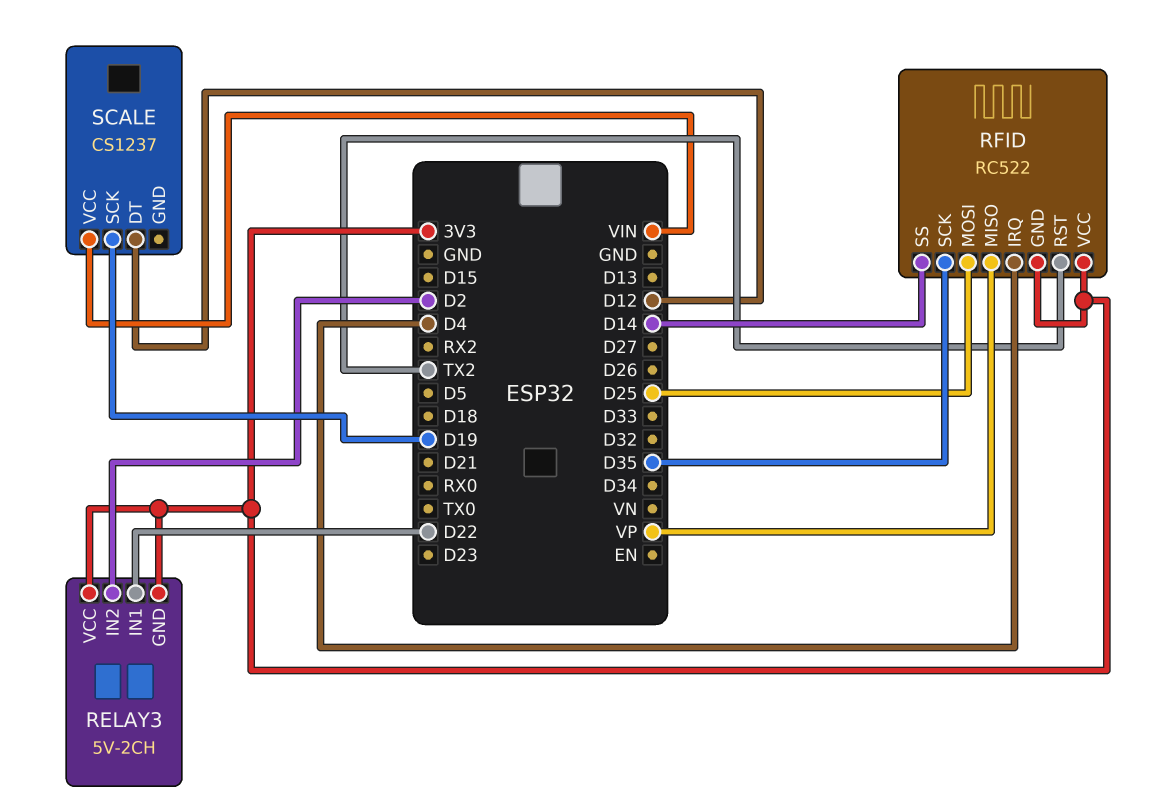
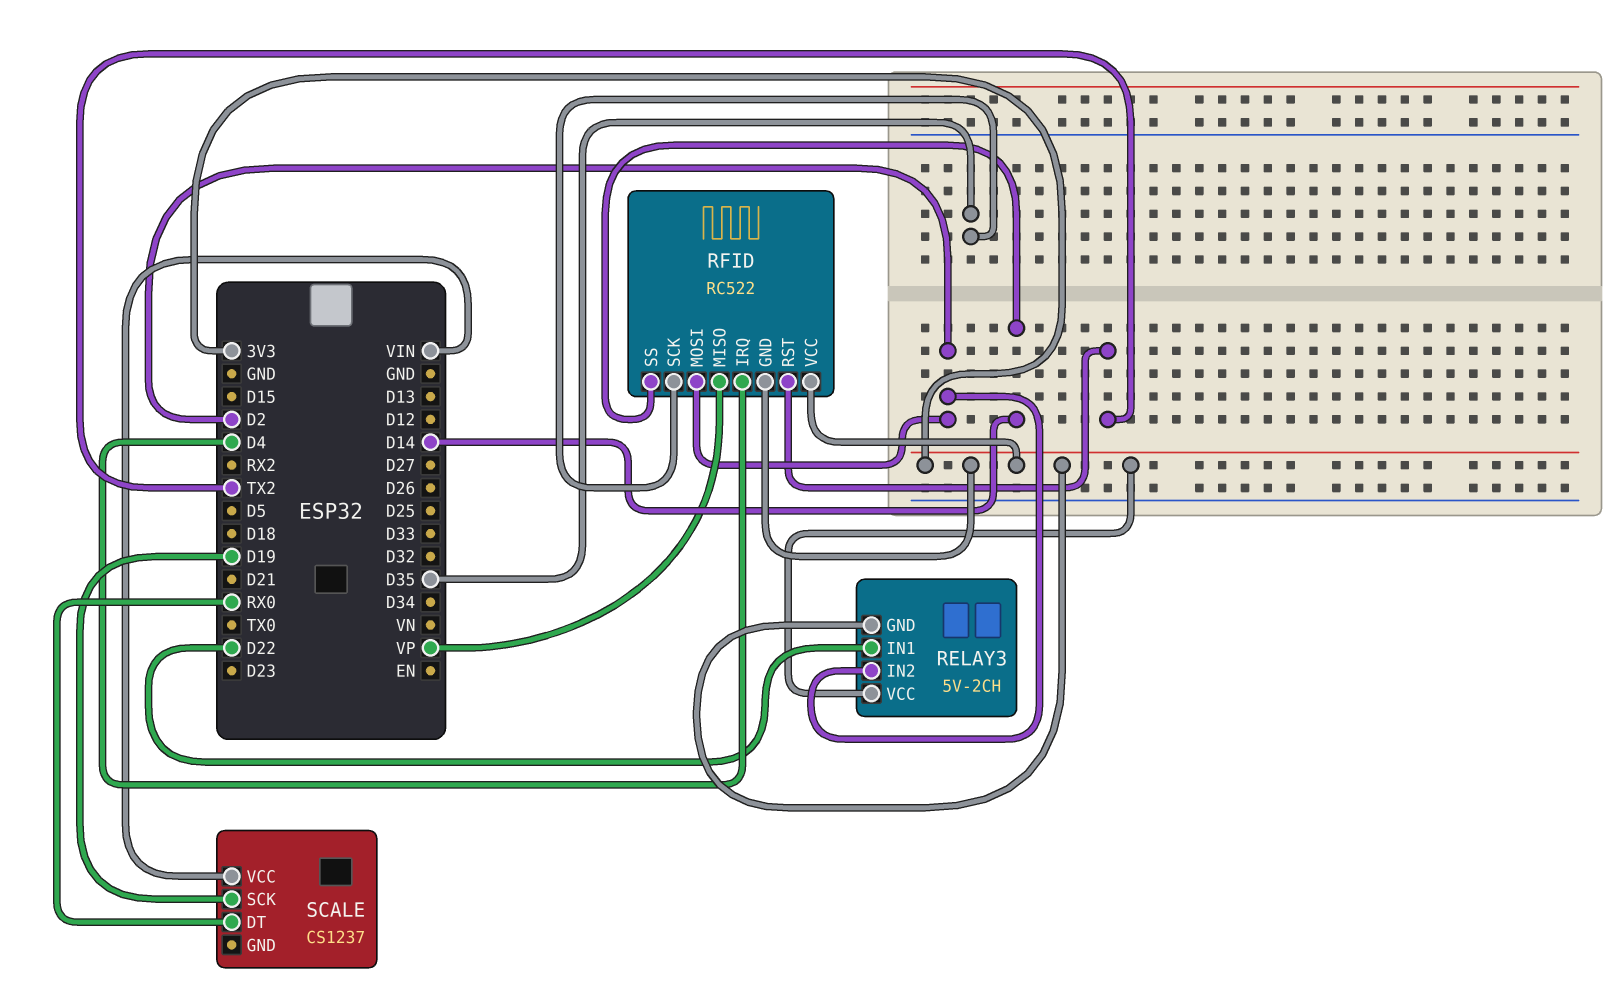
RFID pin MOSI: D25 -> D2
SCALE pin DT: D12 -> RX0

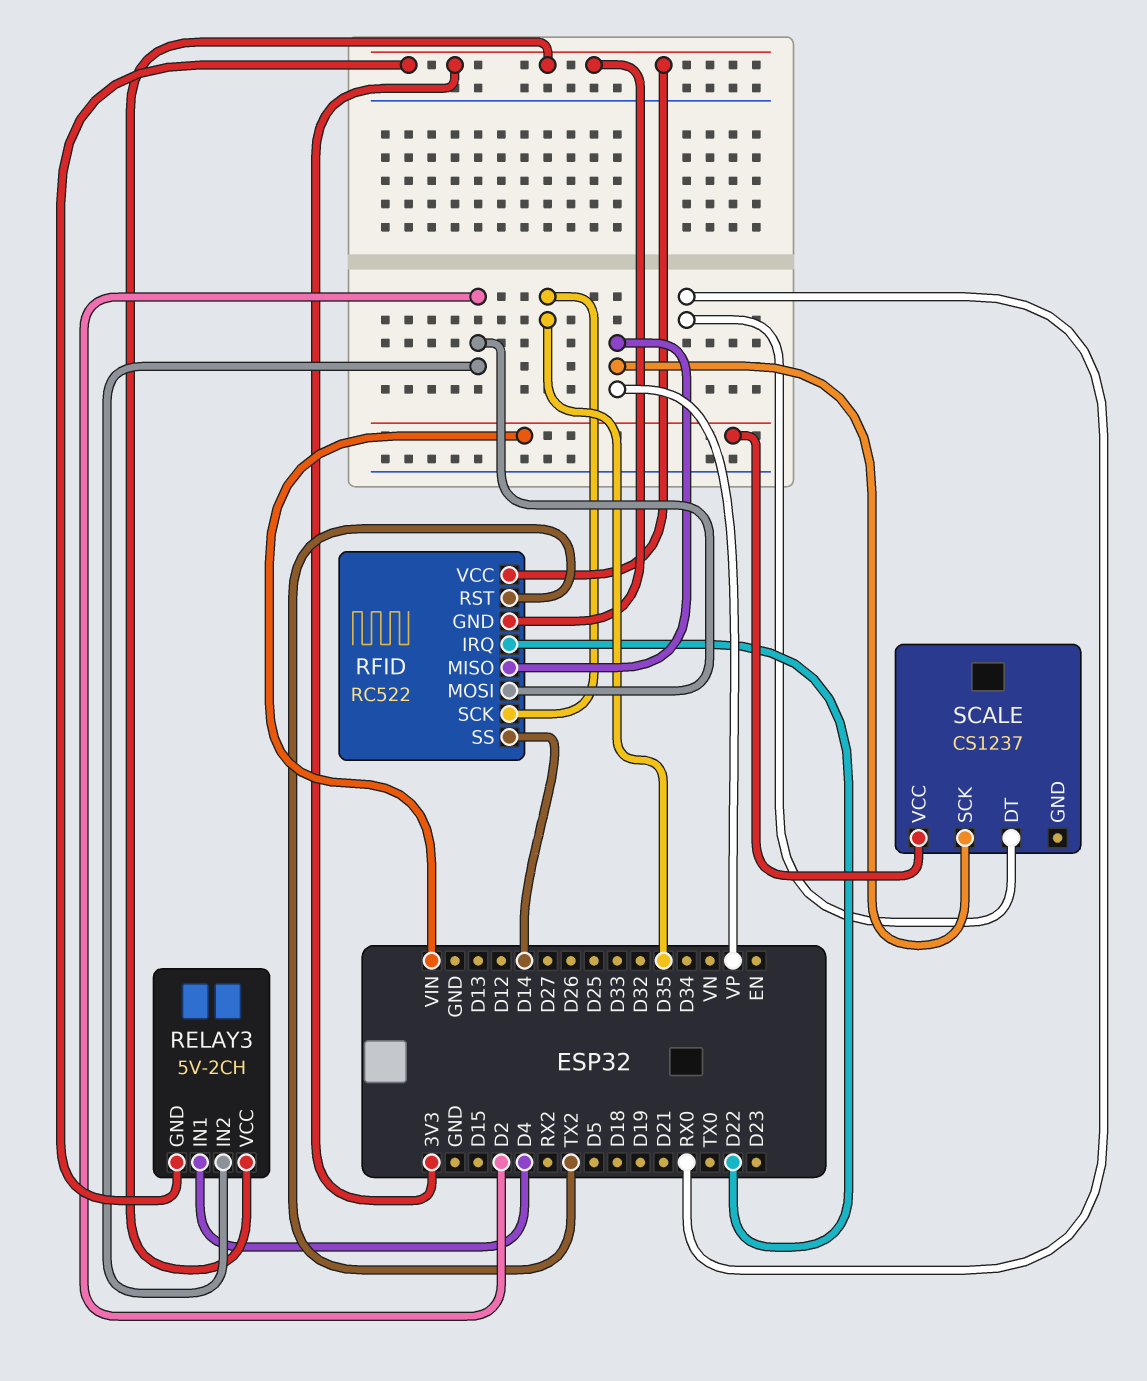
RELAY3 pin IN1: D22 -> D4
RFID pin IRQ: D4 -> D22
SCALE pin SCK: D19 -> VP

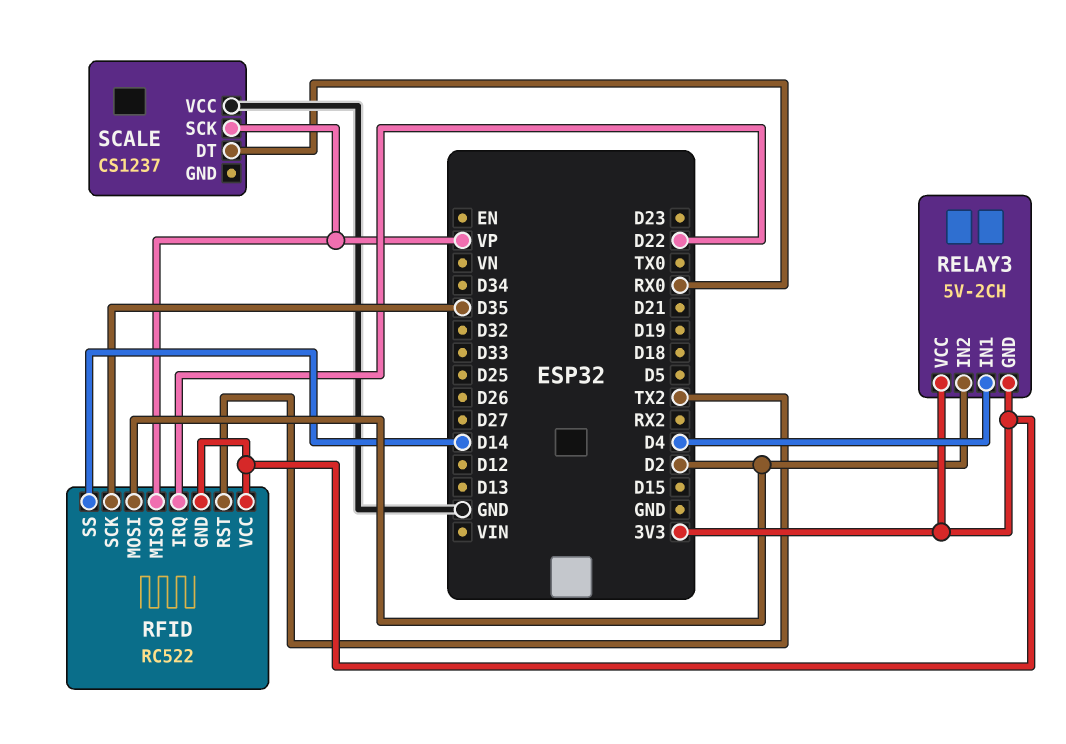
SCALE pin VCC: VIN -> GND

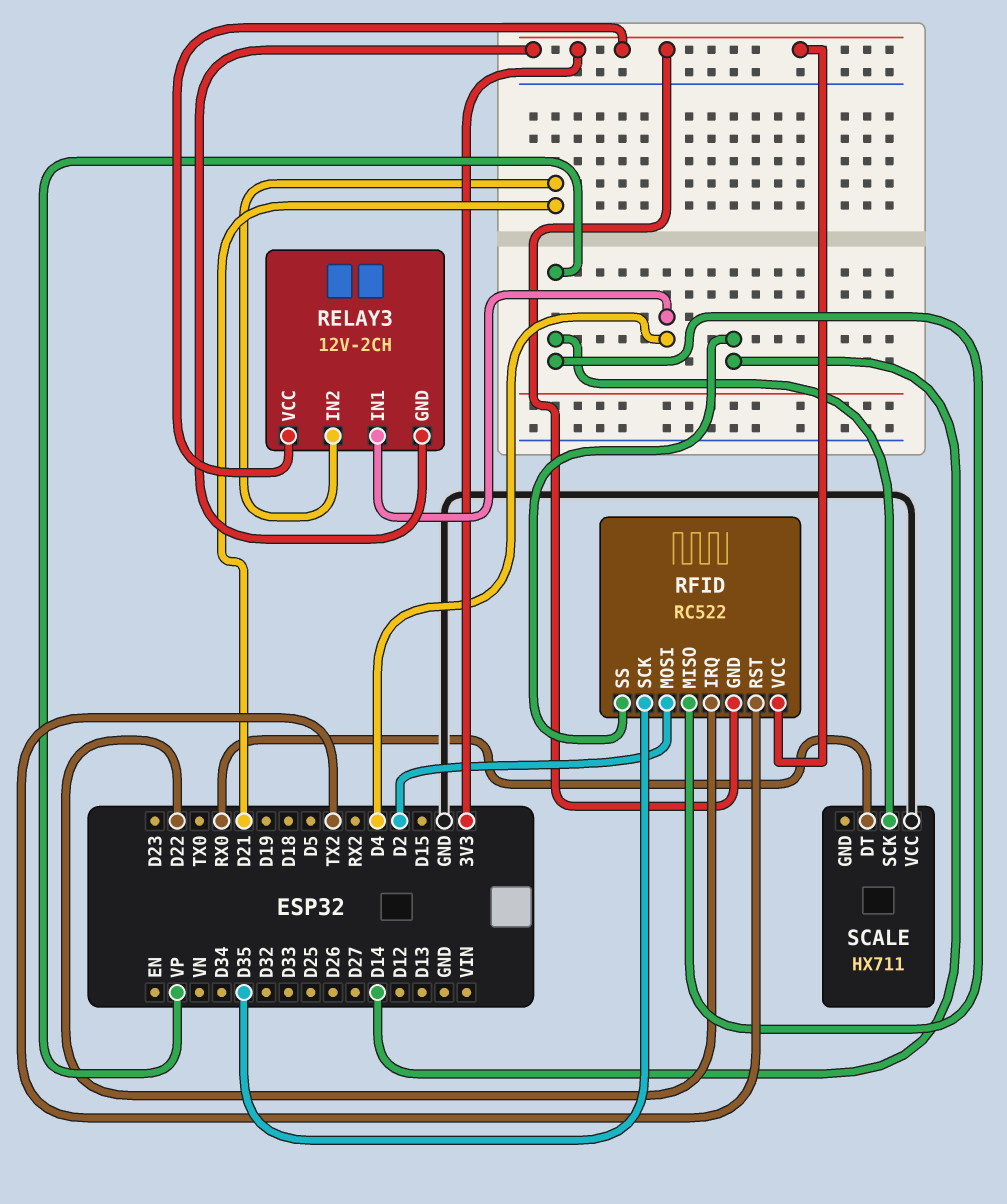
RELAY3: 5V-2CH -> 12V-2CH
RELAY3 pin IN2: D2 -> D21
SCALE: CS1237 -> HX711

